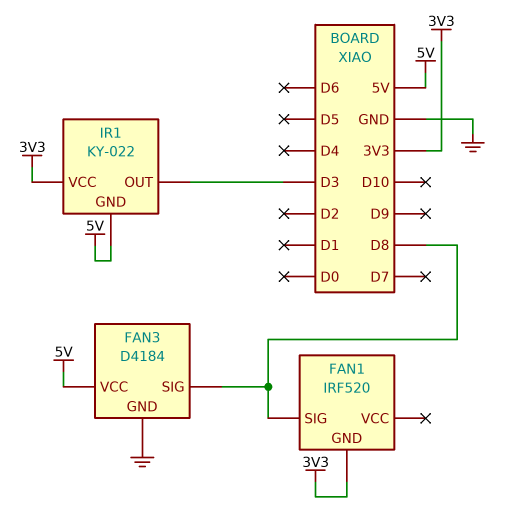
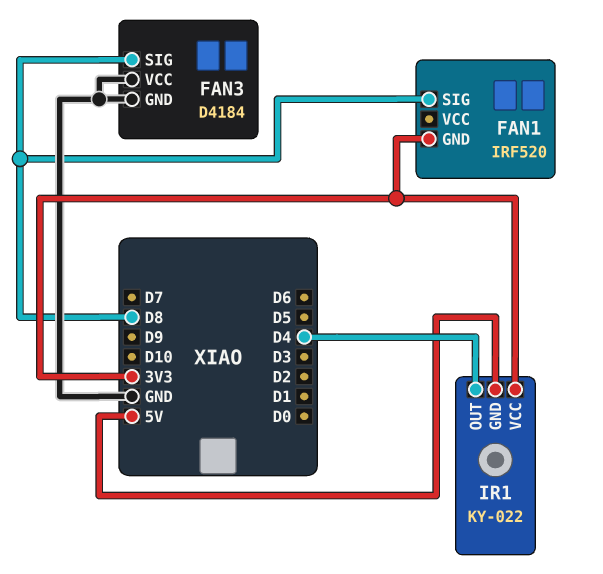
FAN3 pin VCC: 5V -> GND
IR1 pin OUT: D3 -> D4

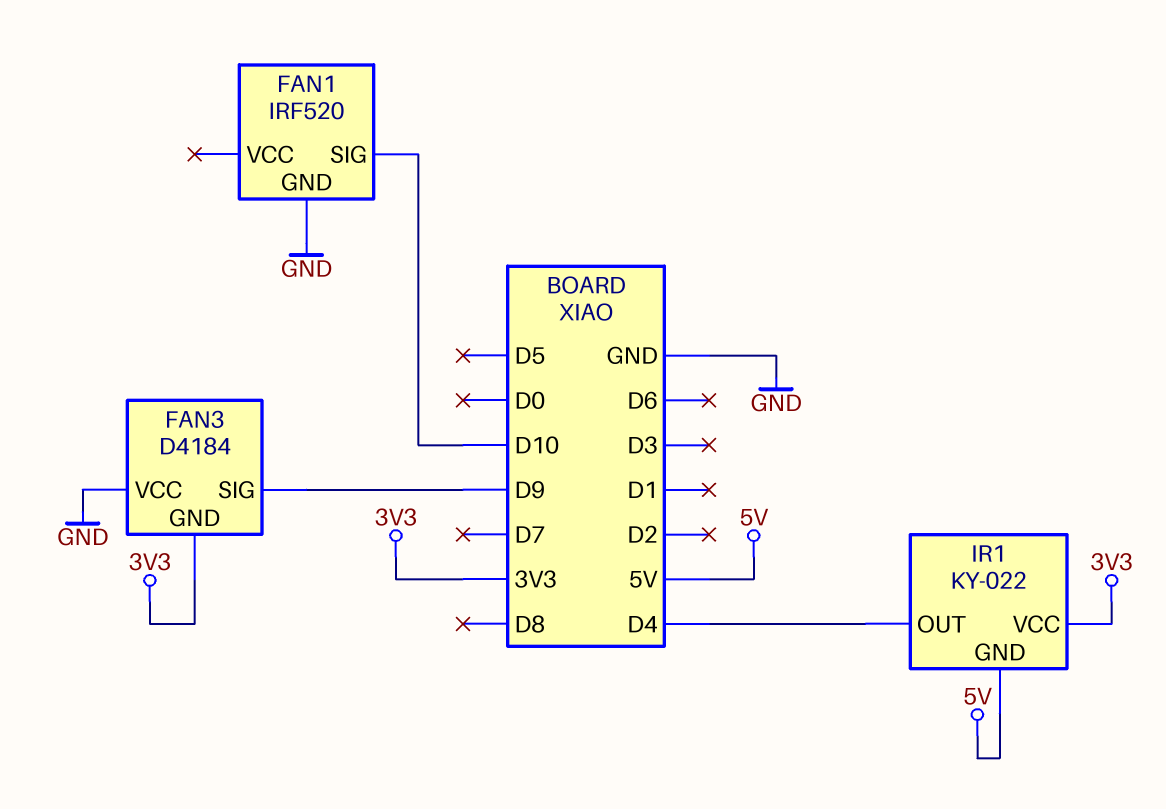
FAN1 pin GND: 3V3 -> GND
FAN1 pin SIG: D8 -> D10
FAN3 pin GND: GND -> 3V3
FAN3 pin SIG: D8 -> D9

